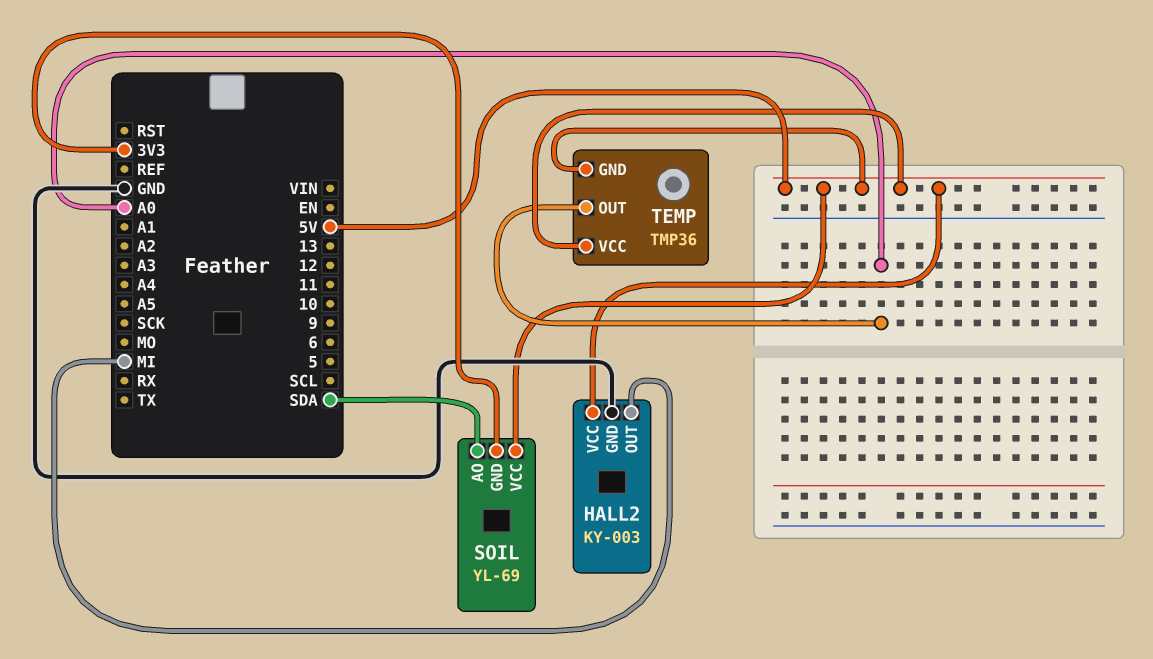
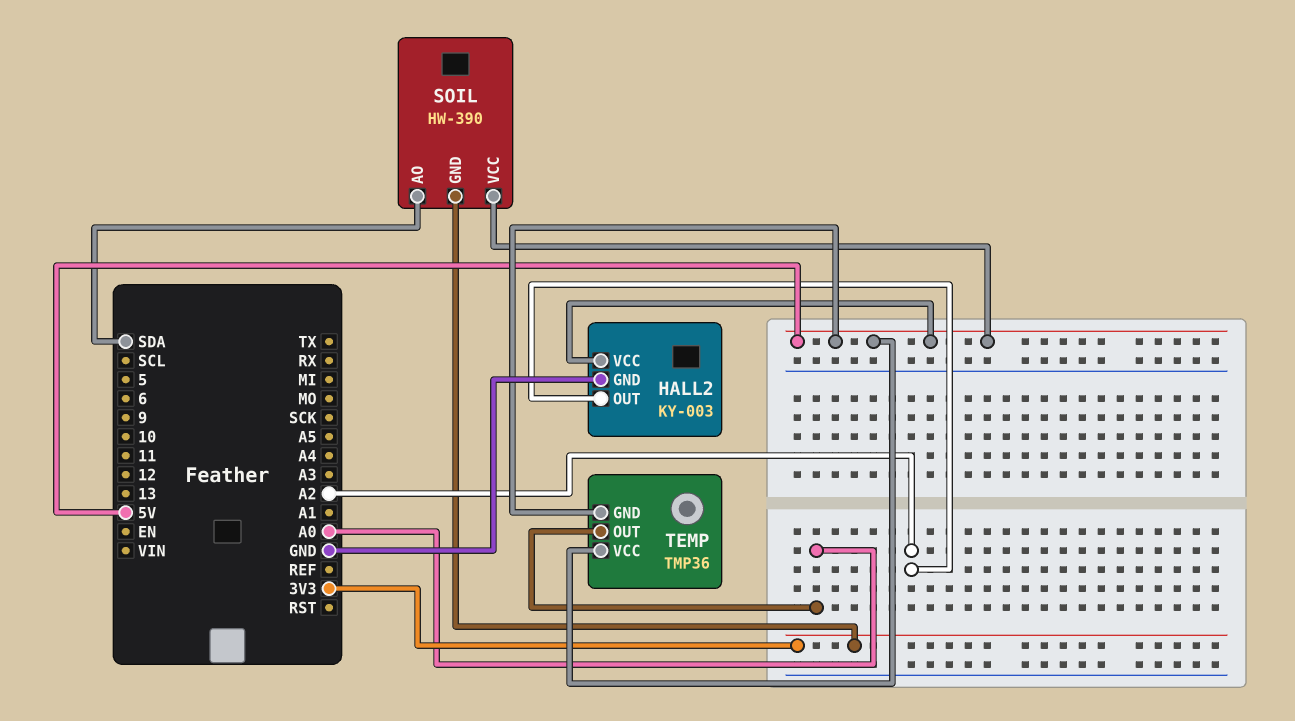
HALL2 pin OUT: MI -> A2
SOIL: YL-69 -> HW-390

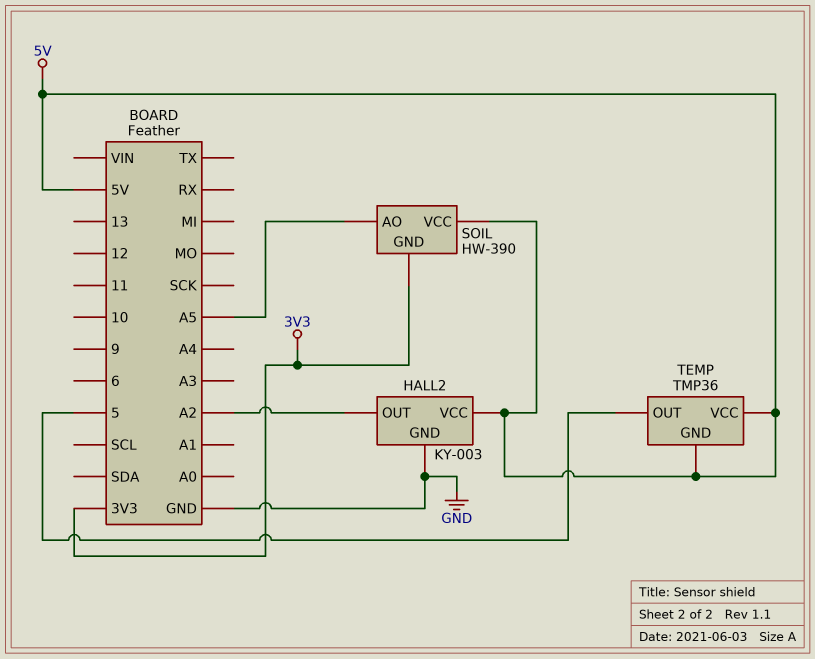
SOIL pin AO: SDA -> A5
TEMP pin OUT: A0 -> 5

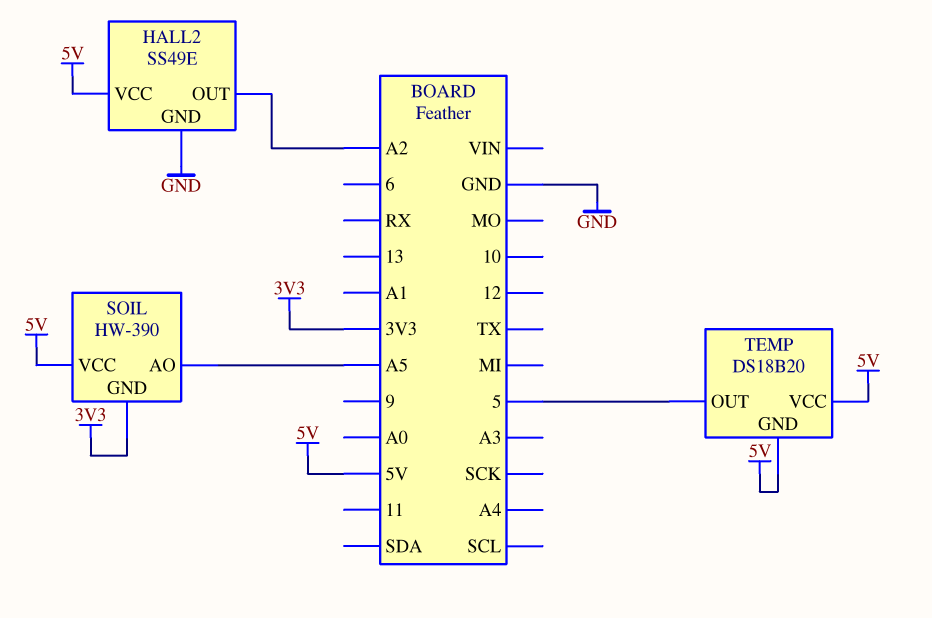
HALL2: KY-003 -> SS49E
TEMP: TMP36 -> DS18B20

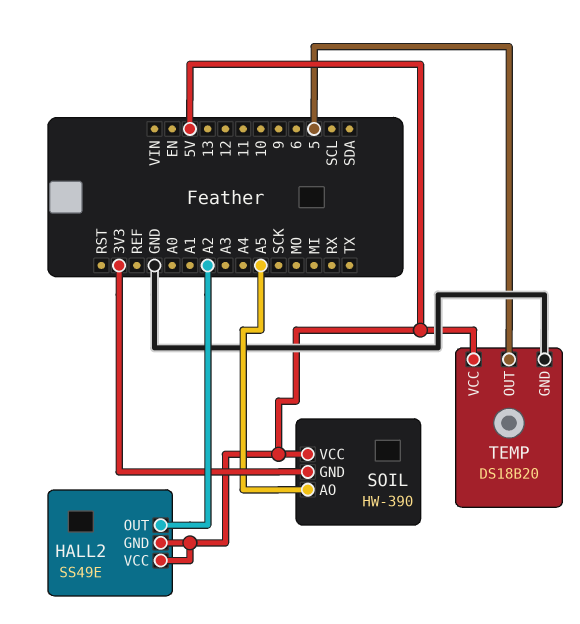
HALL2 pin GND: GND -> 5V
TEMP pin GND: 5V -> GND

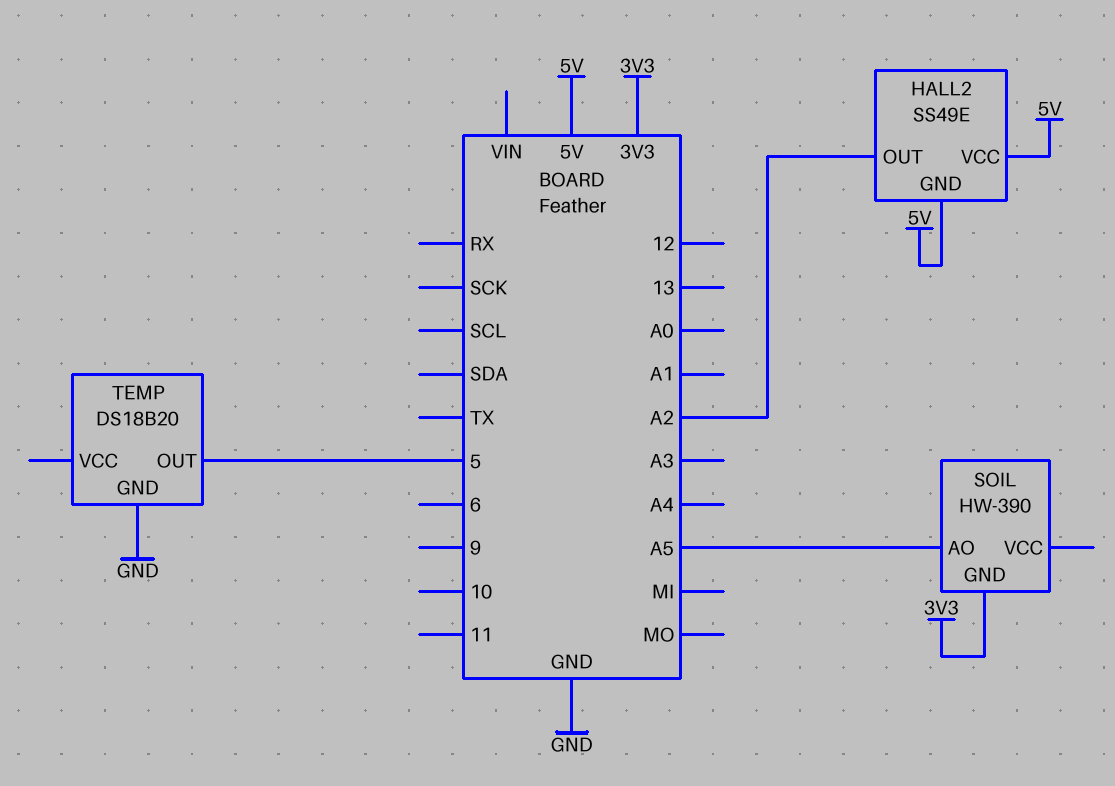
SOIL pin VCC: 5V -> none
TEMP pin VCC: 5V -> none

